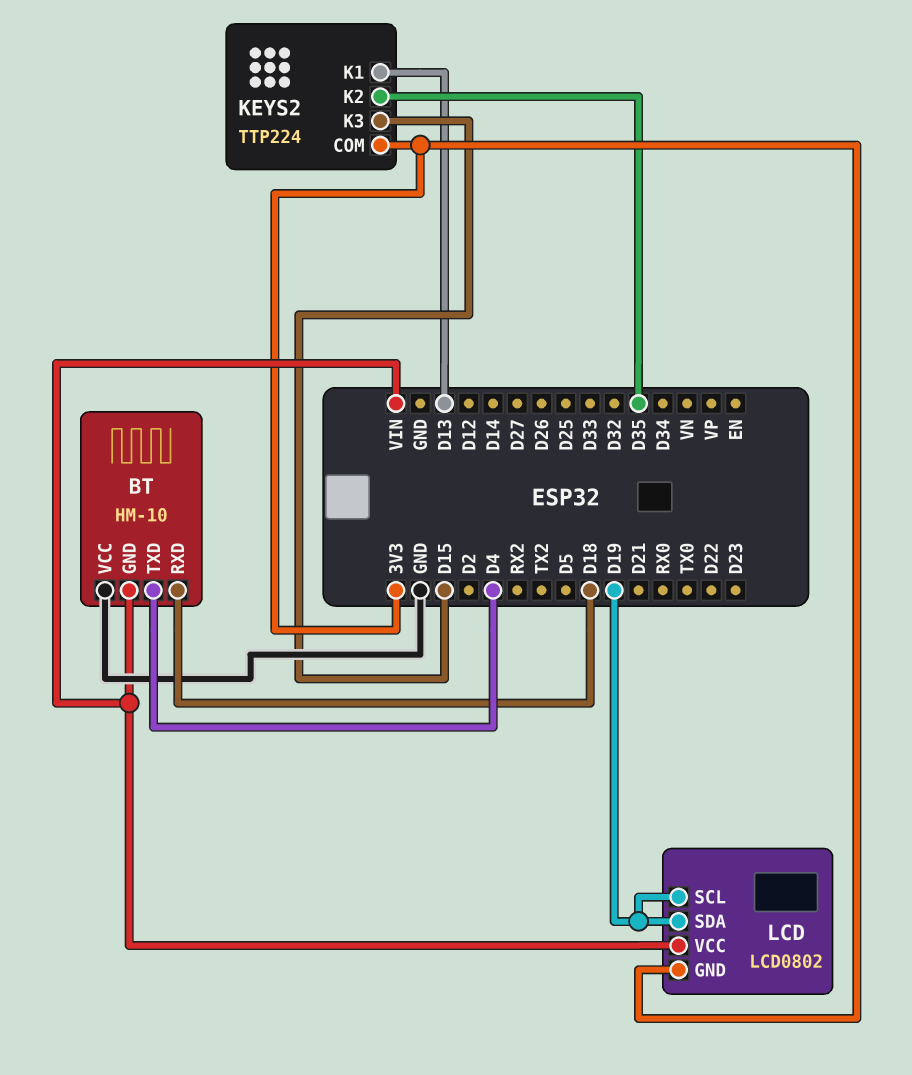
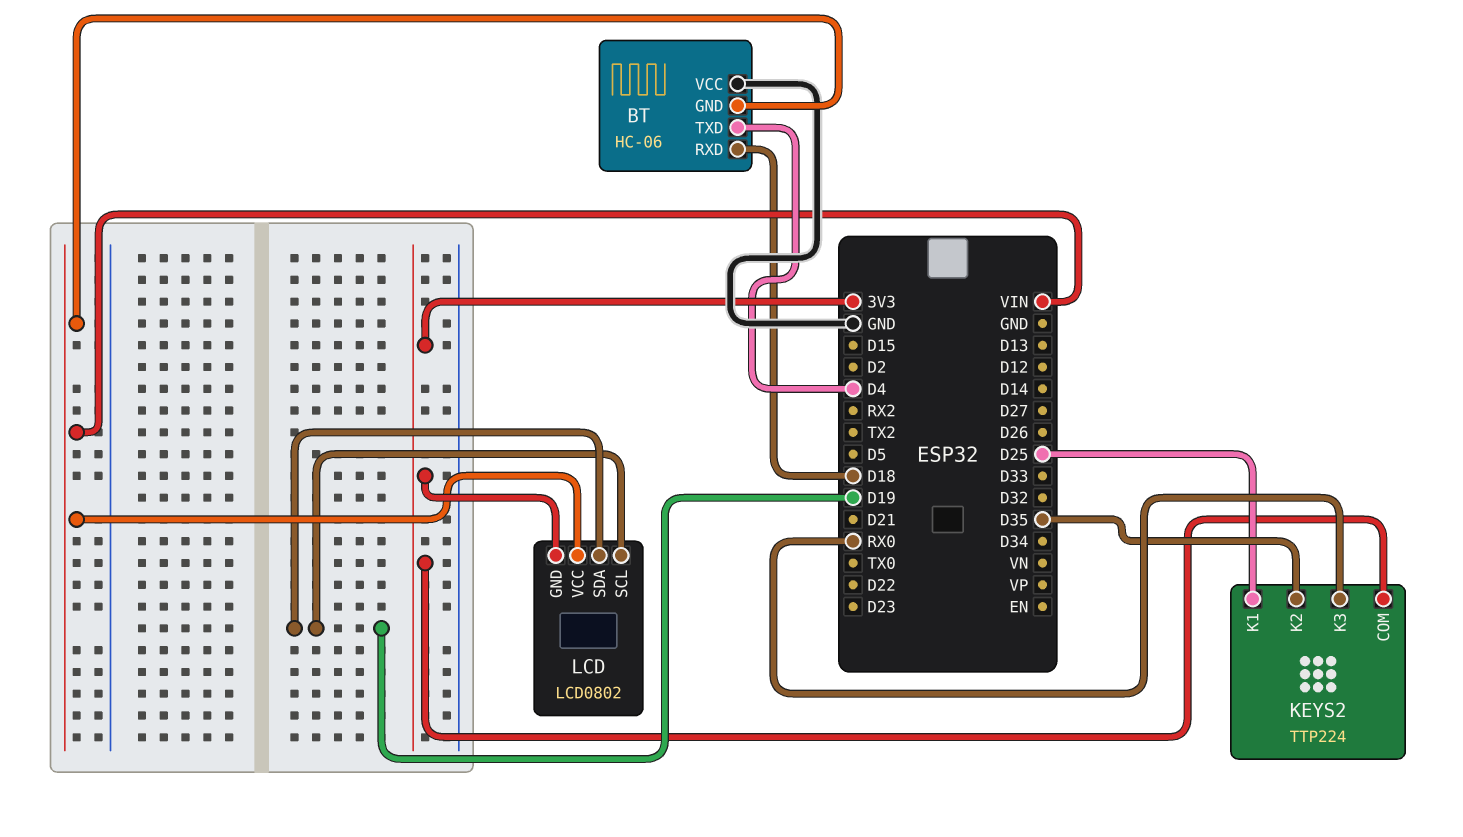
BT: HM-10 -> HC-06
KEYS2 pin K1: D13 -> D25
KEYS2 pin K3: D15 -> RX0

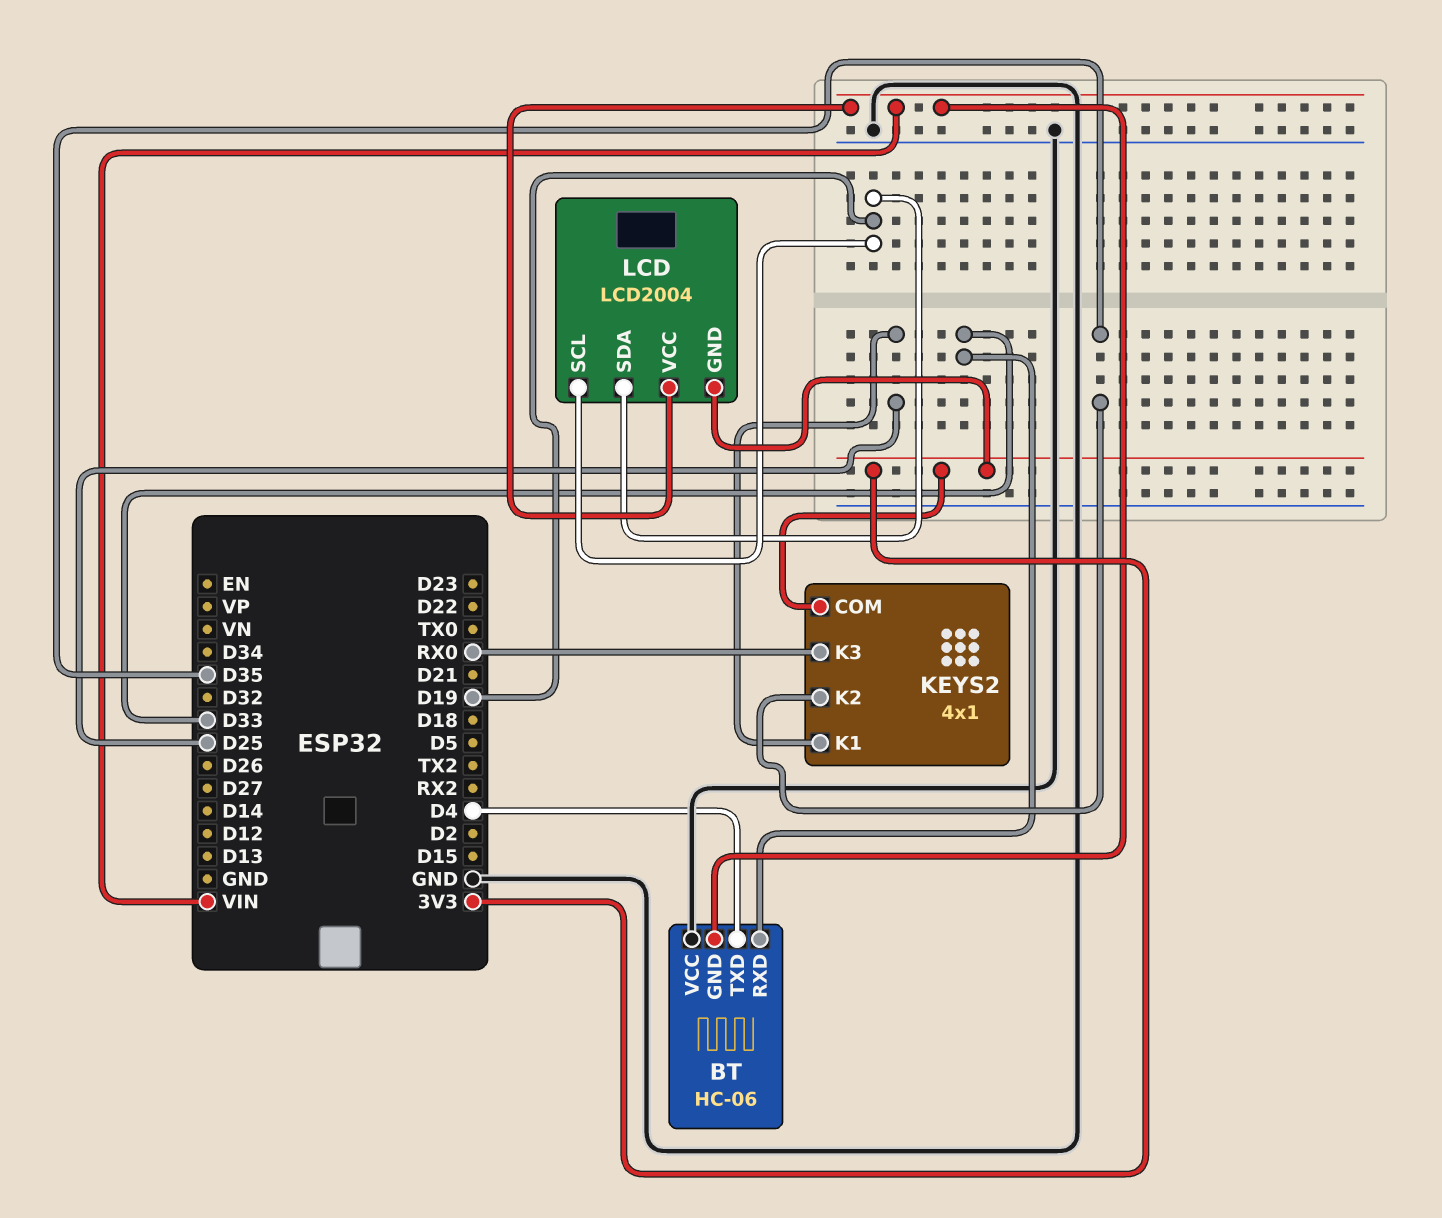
BT pin RXD: D18 -> D33
KEYS2: TTP224 -> 4x1
LCD: LCD0802 -> LCD2004

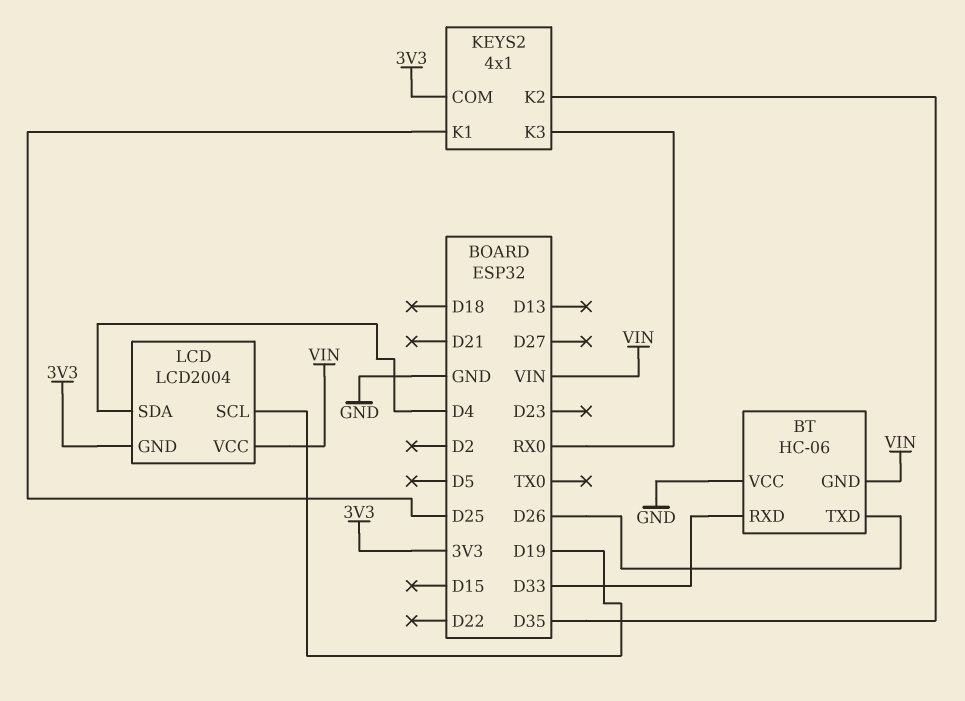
BT pin TXD: D4 -> D26
LCD pin SDA: D19 -> D4

